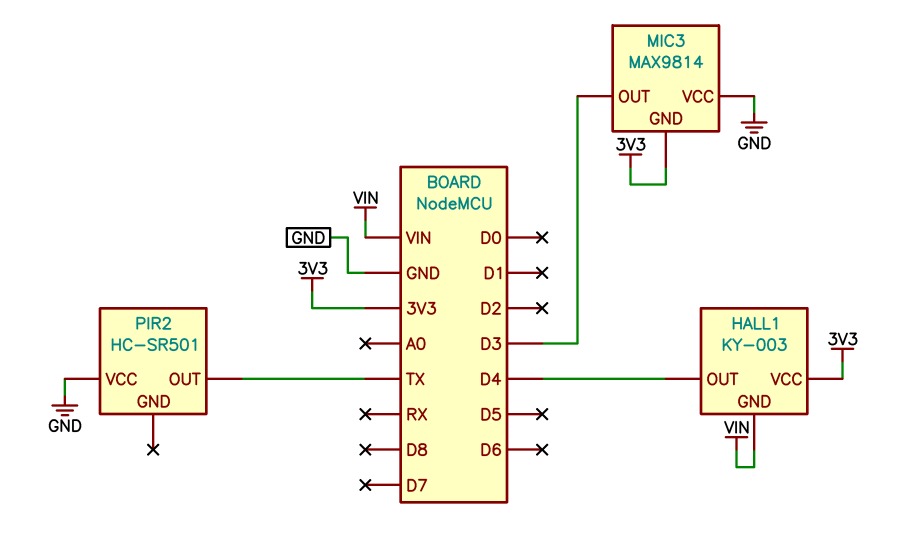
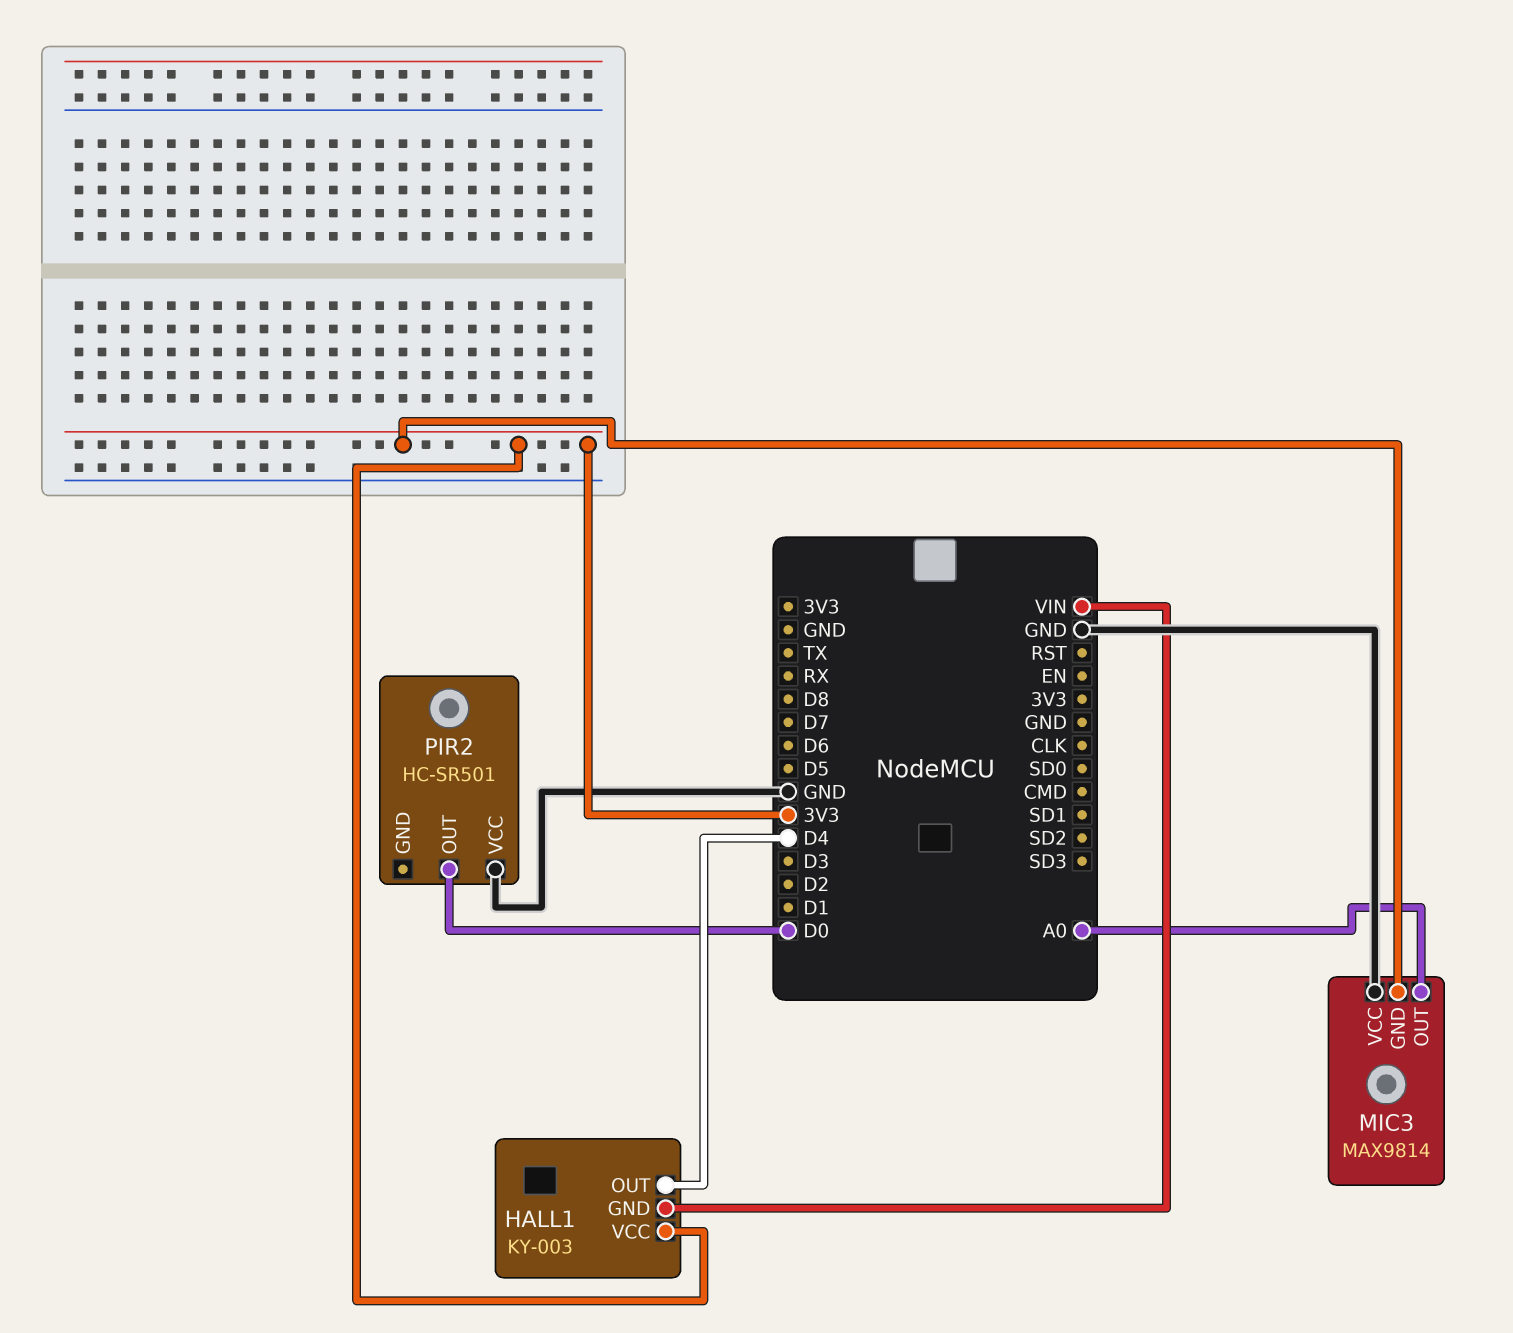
MIC3 pin OUT: D3 -> A0
PIR2 pin OUT: TX -> D0

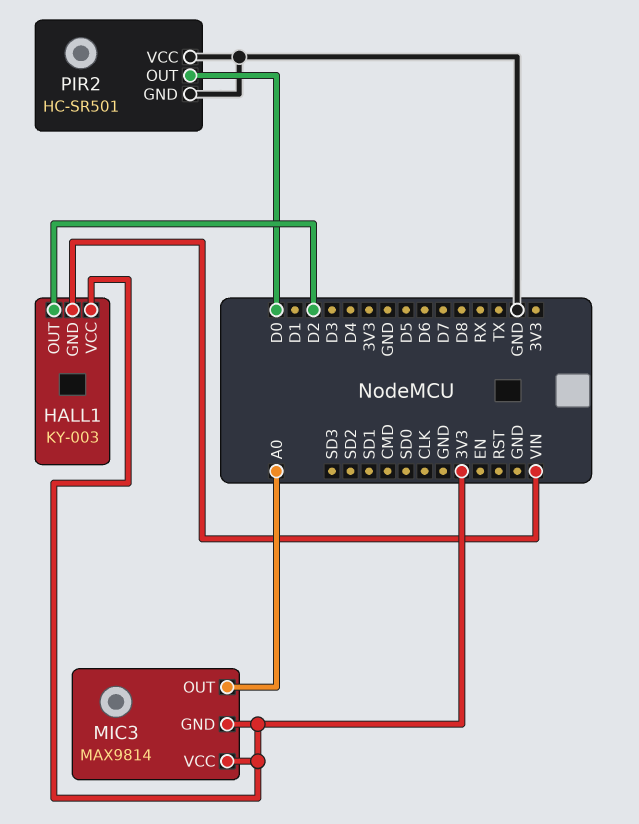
HALL1 pin OUT: D4 -> D2
MIC3 pin VCC: GND -> 3V3
PIR2 pin GND: none -> GND

